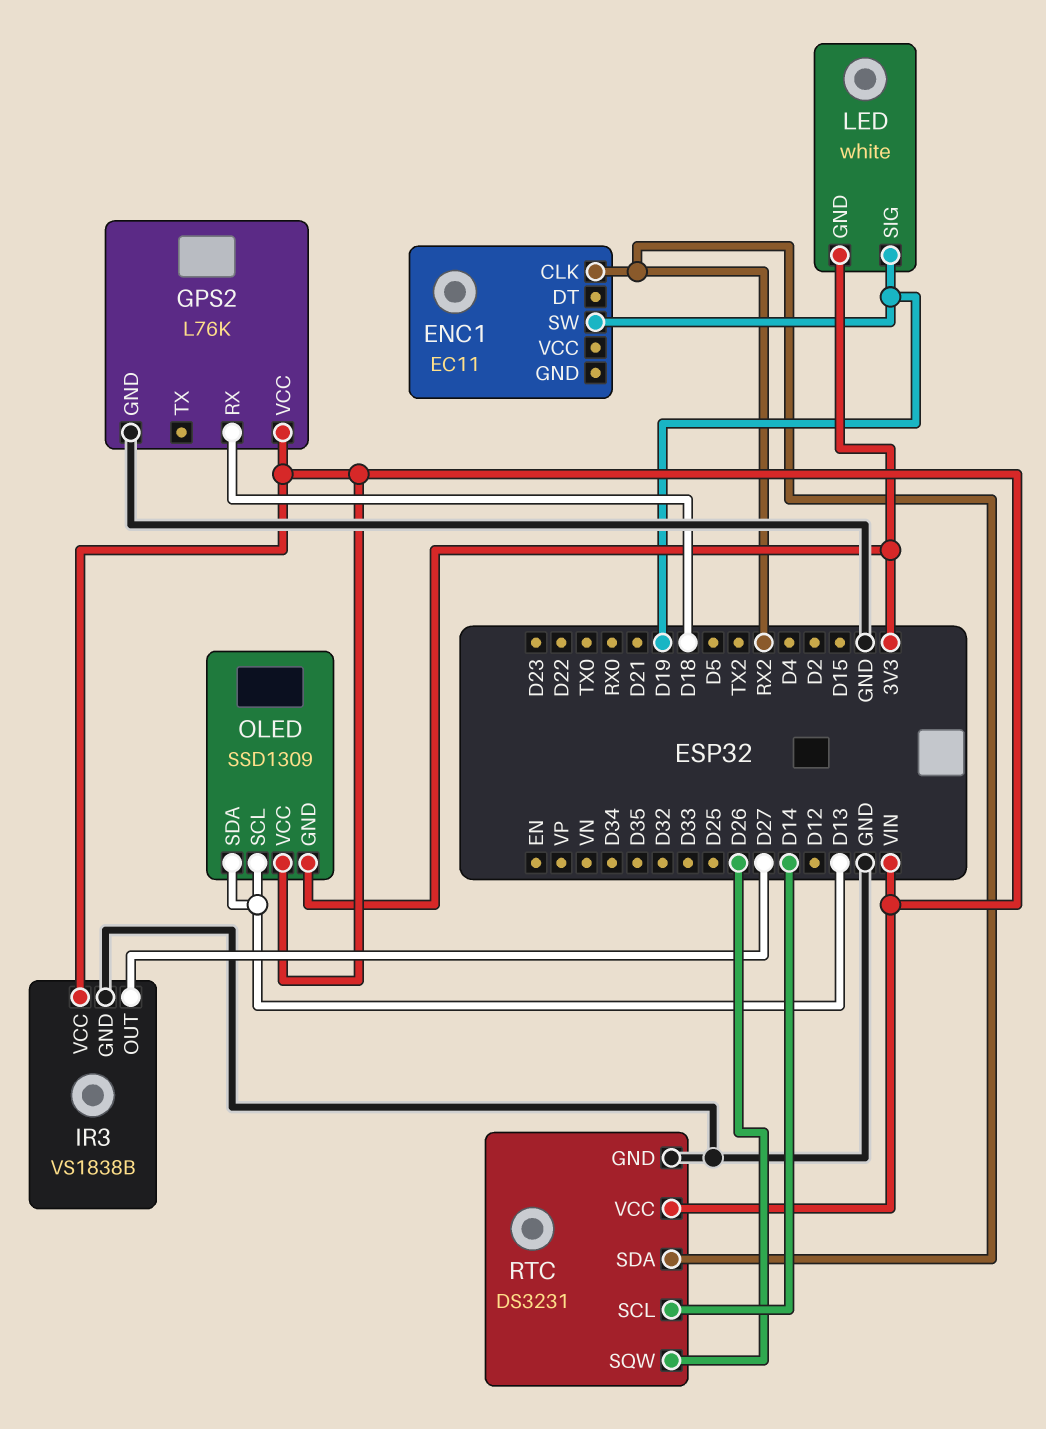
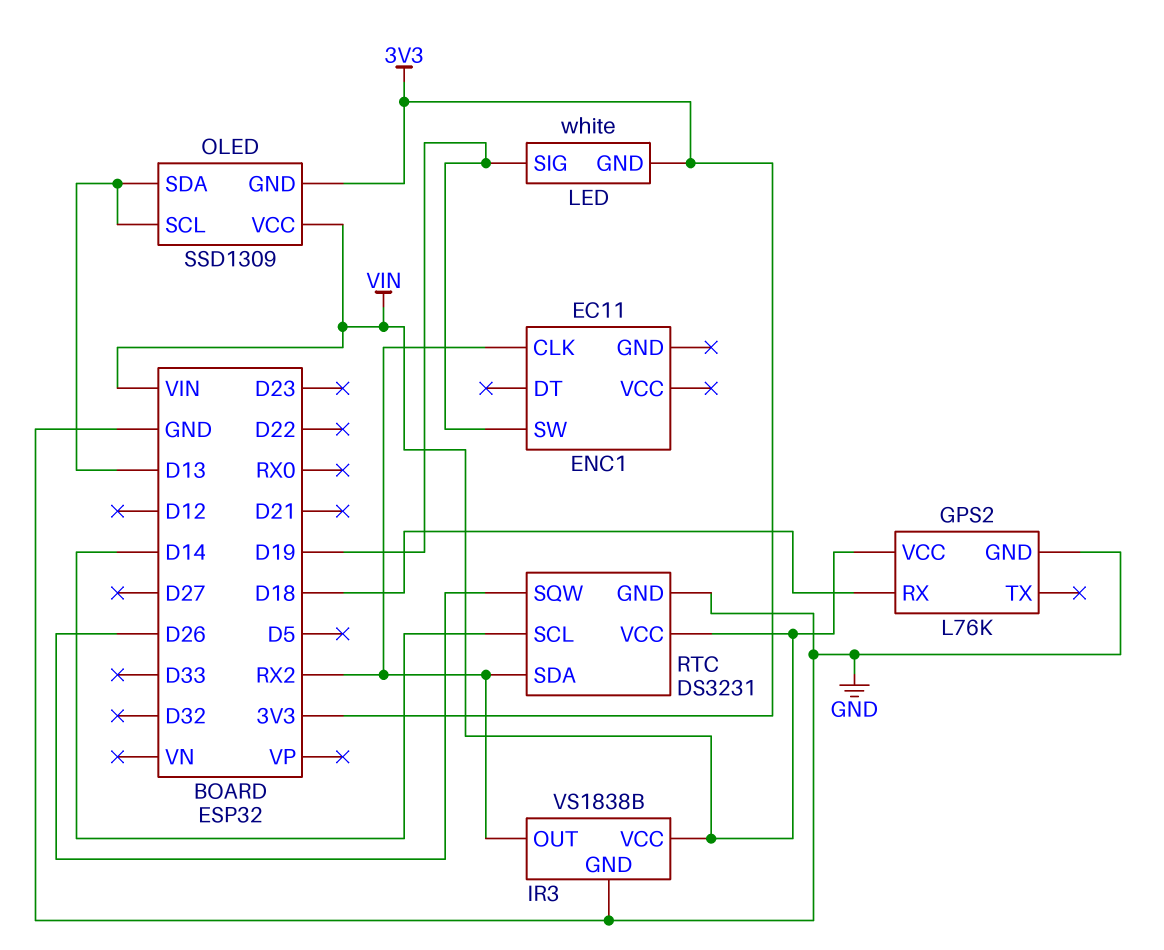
IR3 pin OUT: D27 -> RX2

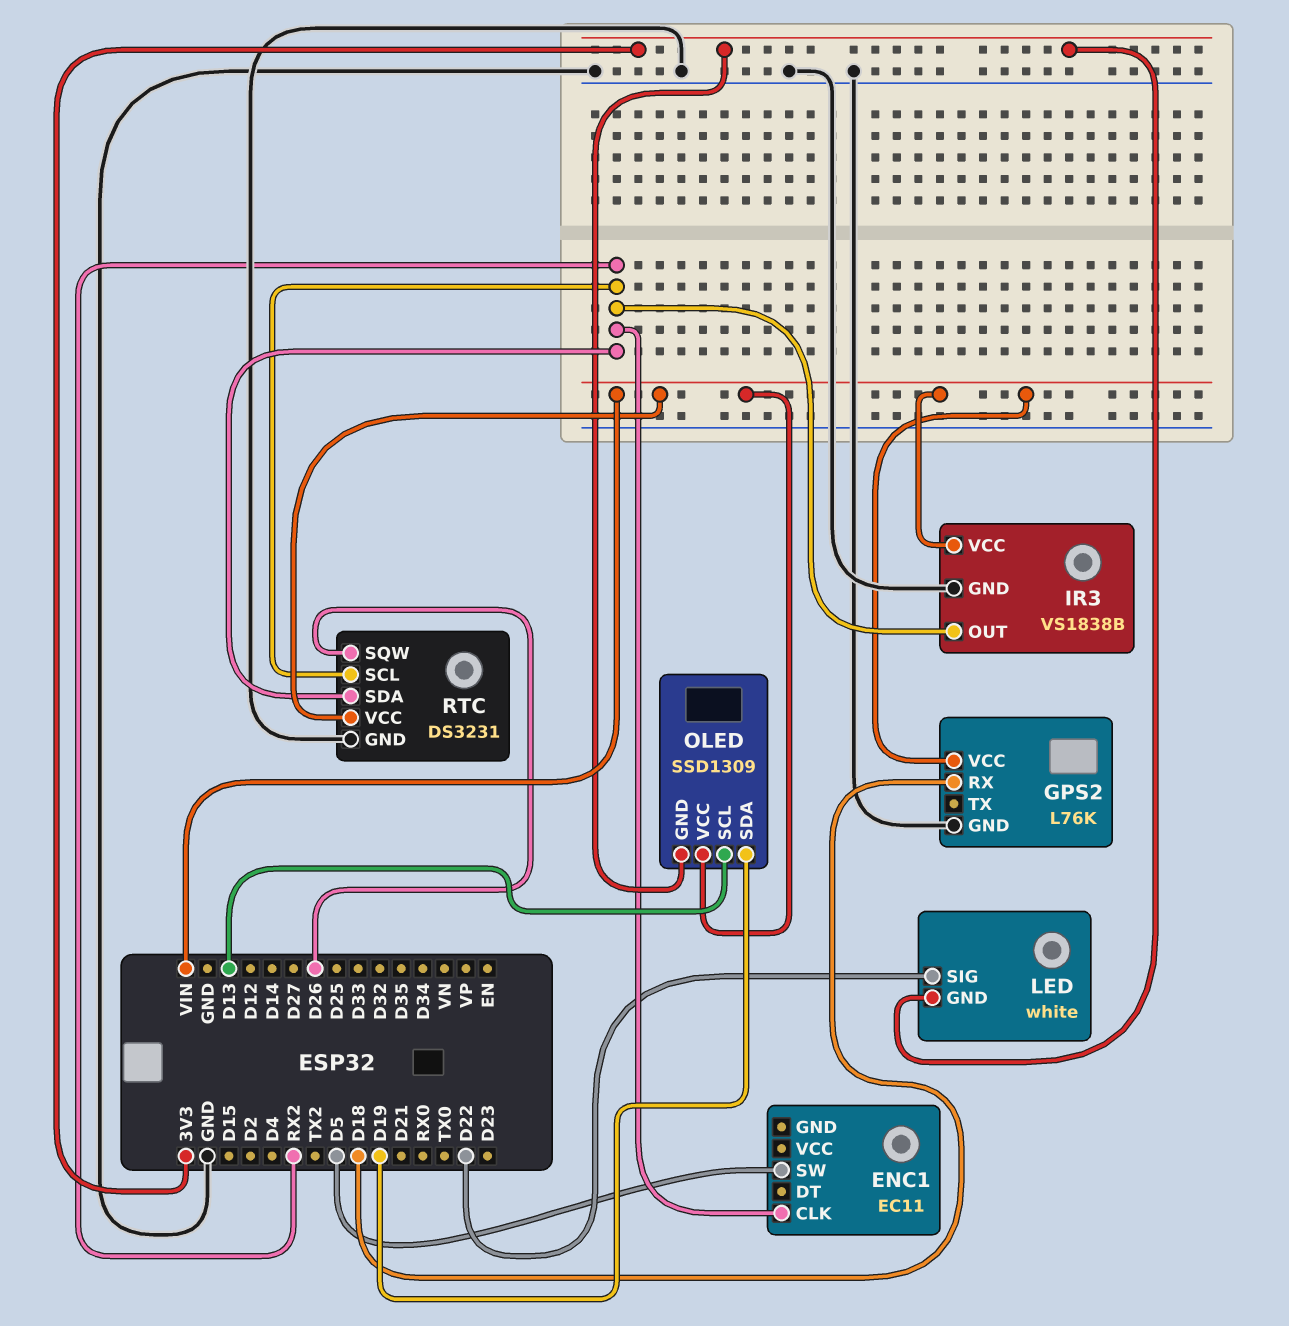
ENC1 pin SW: D19 -> D5
LED pin SIG: D19 -> D22
OLED pin SDA: D13 -> D19
RTC pin SCL: D14 -> RX2

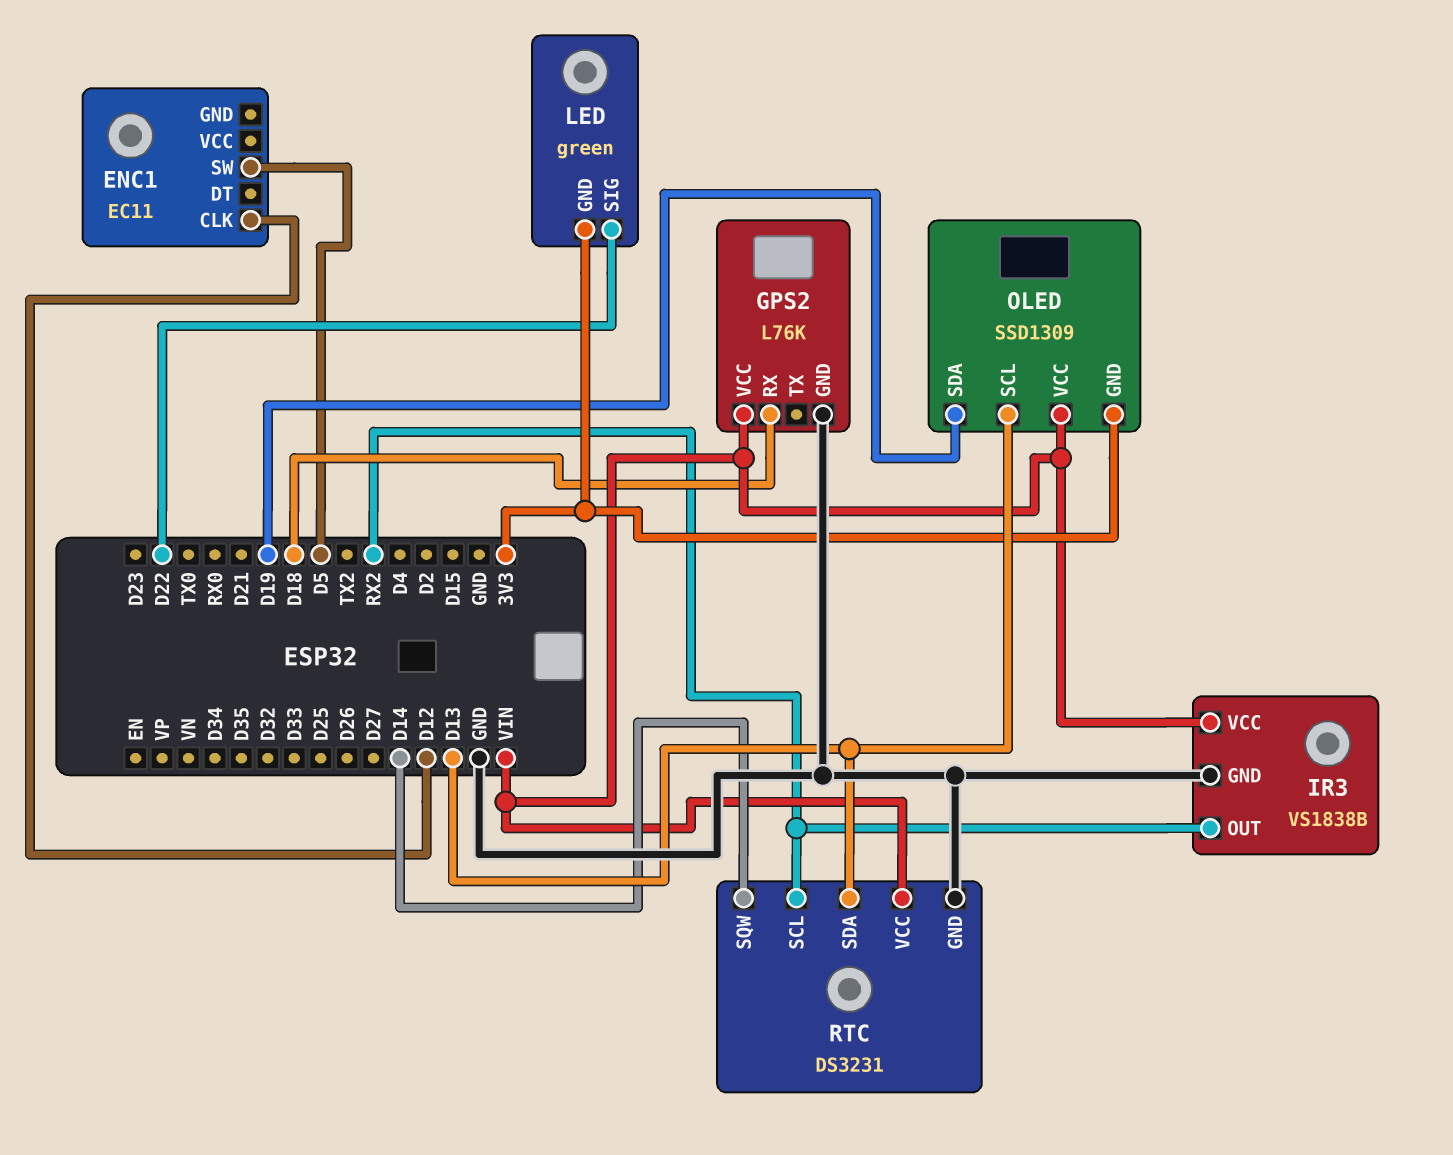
ENC1 pin CLK: RX2 -> D12
LED: white -> green
RTC pin SDA: RX2 -> D13
RTC pin SQW: D26 -> D14

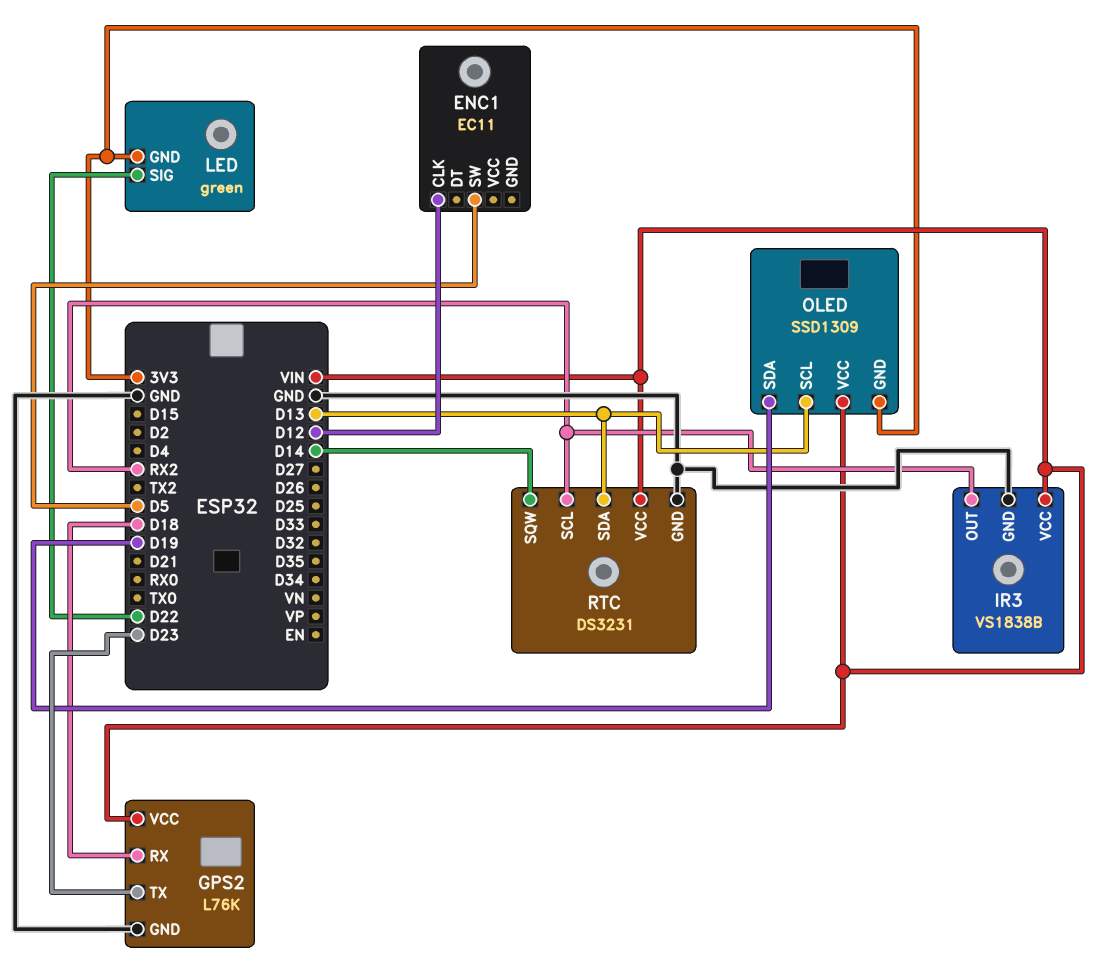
GPS2 pin TX: none -> D23

